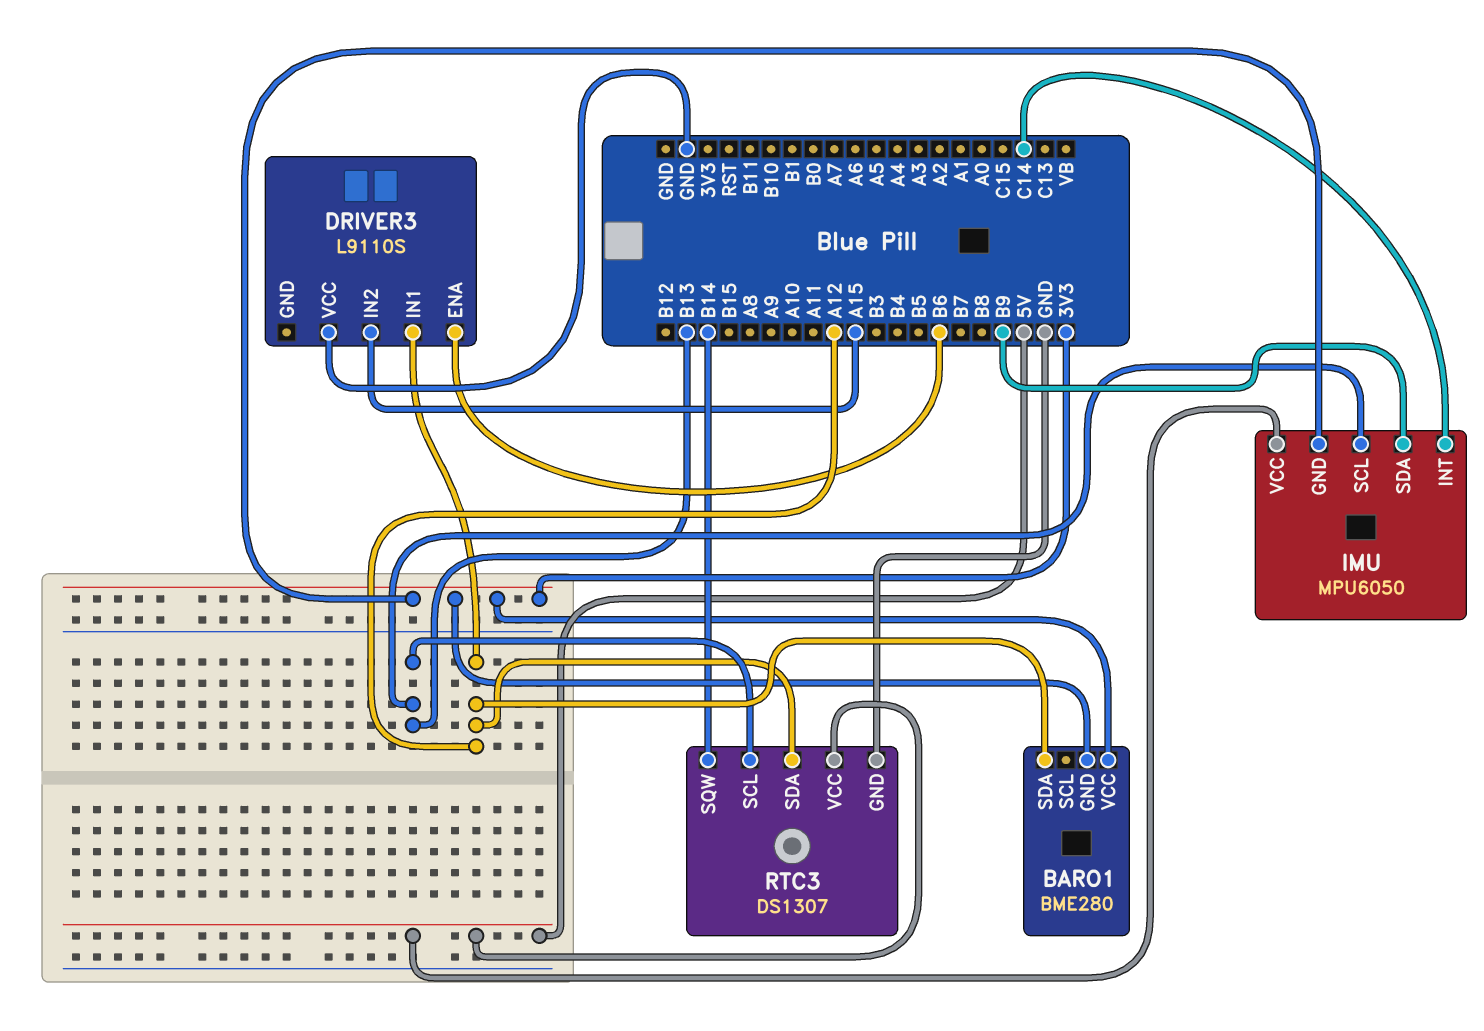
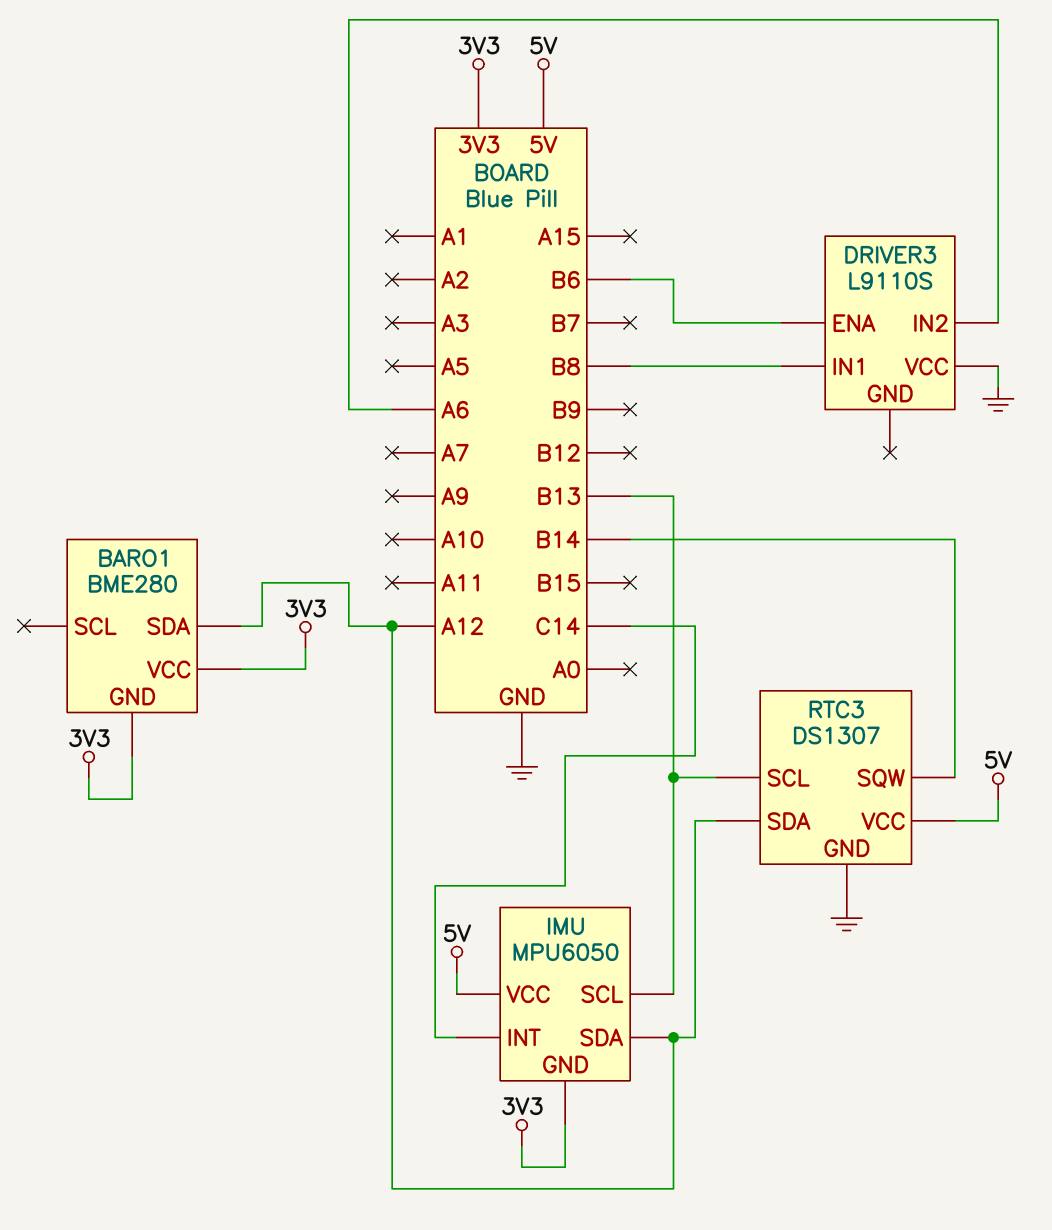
DRIVER3 pin IN1: A12 -> B8
DRIVER3 pin IN2: A15 -> A6
IMU pin SDA: B9 -> A12

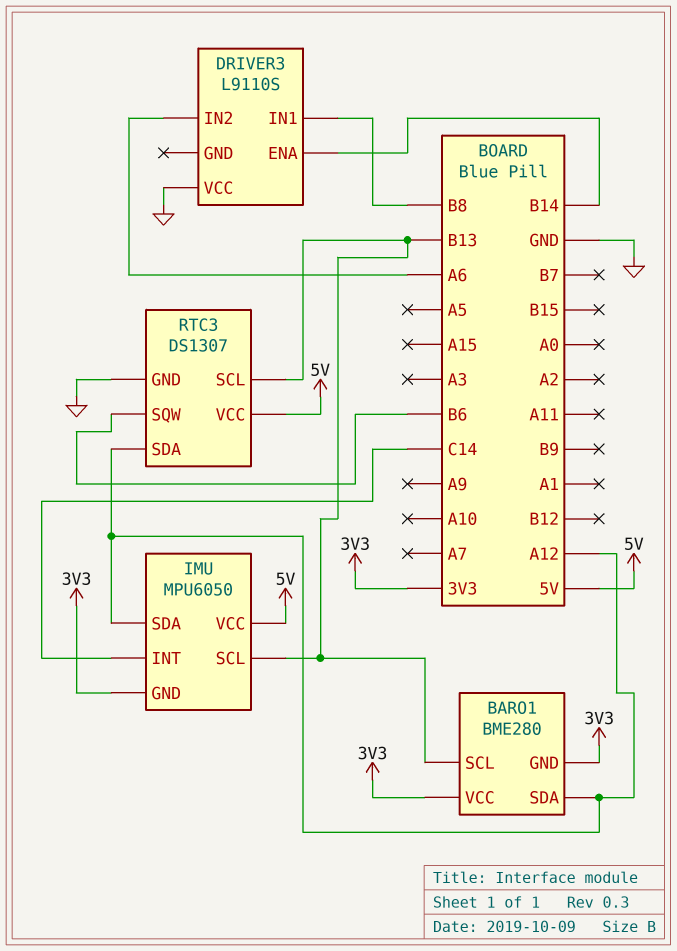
BARO1 pin SCL: none -> B13
DRIVER3 pin ENA: B6 -> B14
RTC3 pin SQW: B14 -> B6

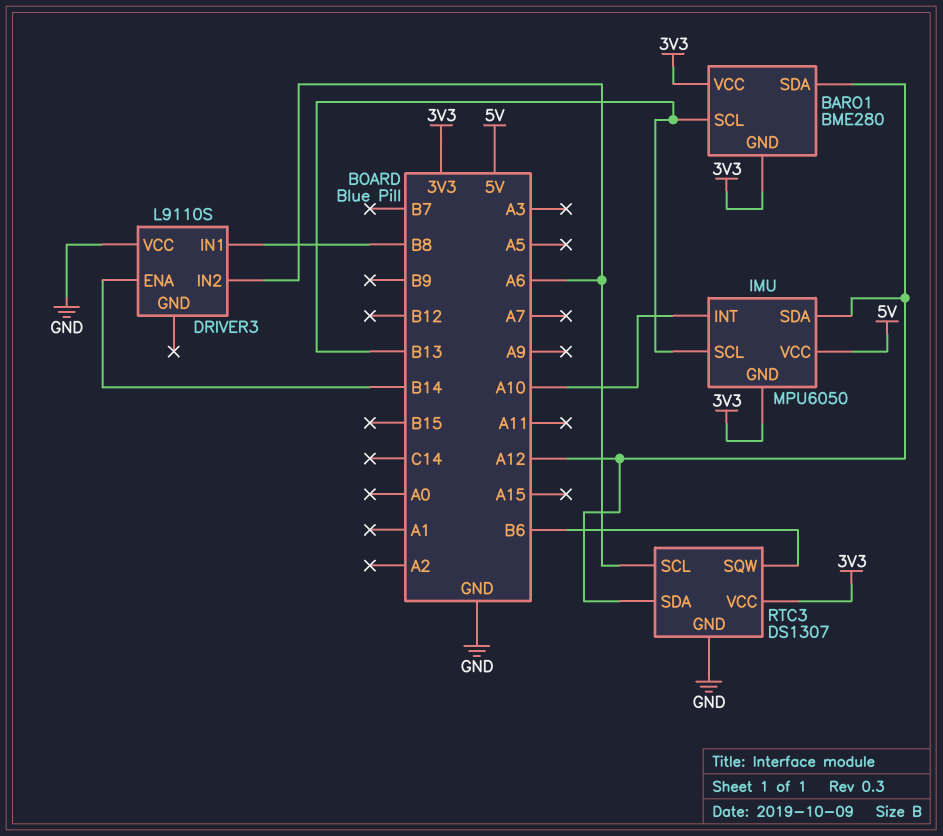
IMU pin INT: C14 -> A10
RTC3 pin SCL: B13 -> A6
RTC3 pin VCC: 5V -> 3V3

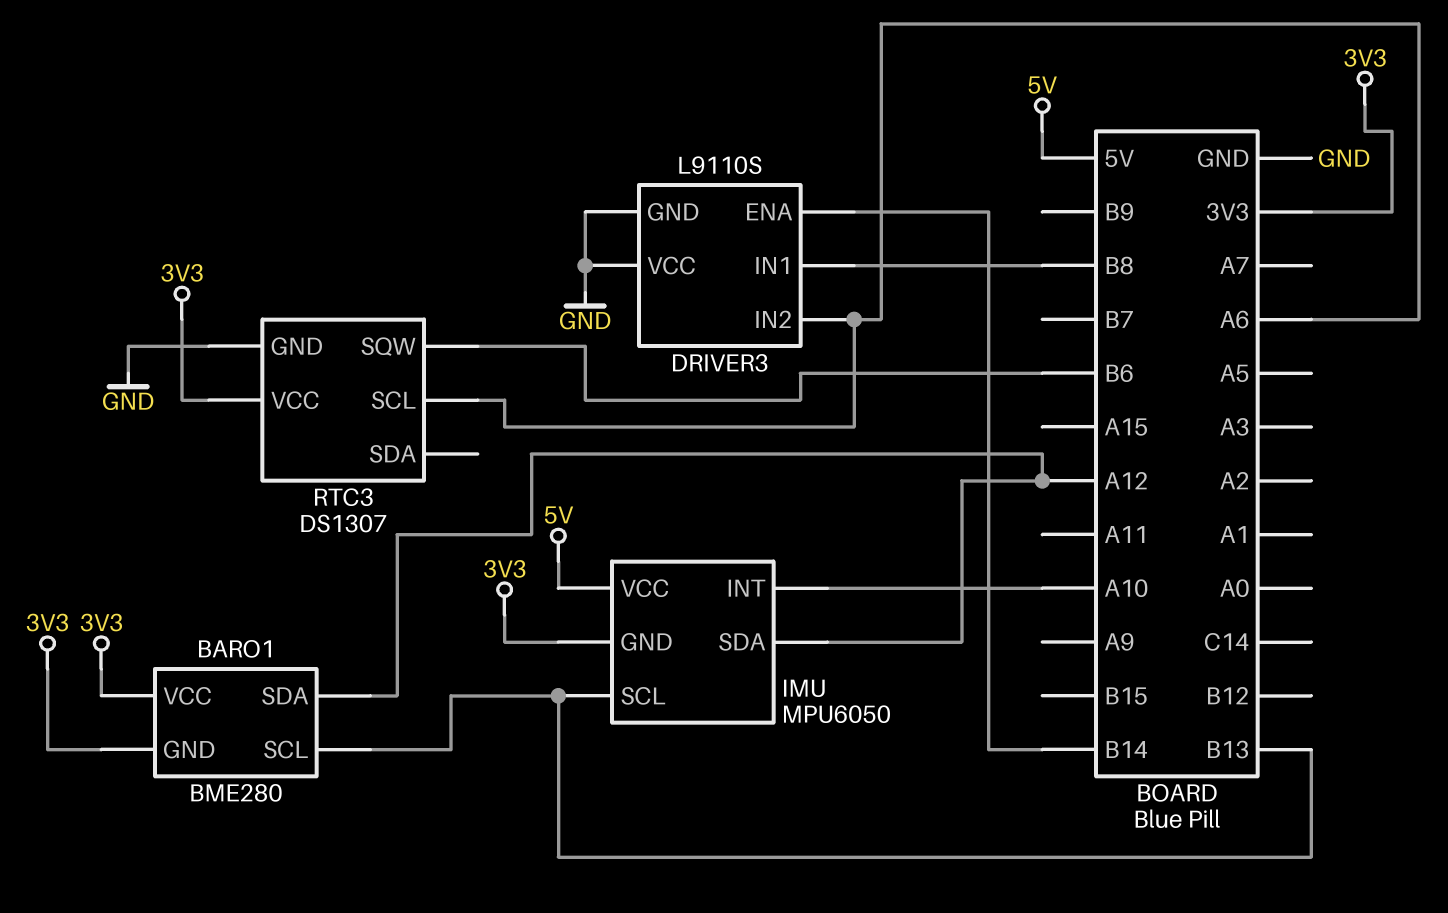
DRIVER3 pin GND: none -> GND
RTC3 pin SDA: A12 -> none

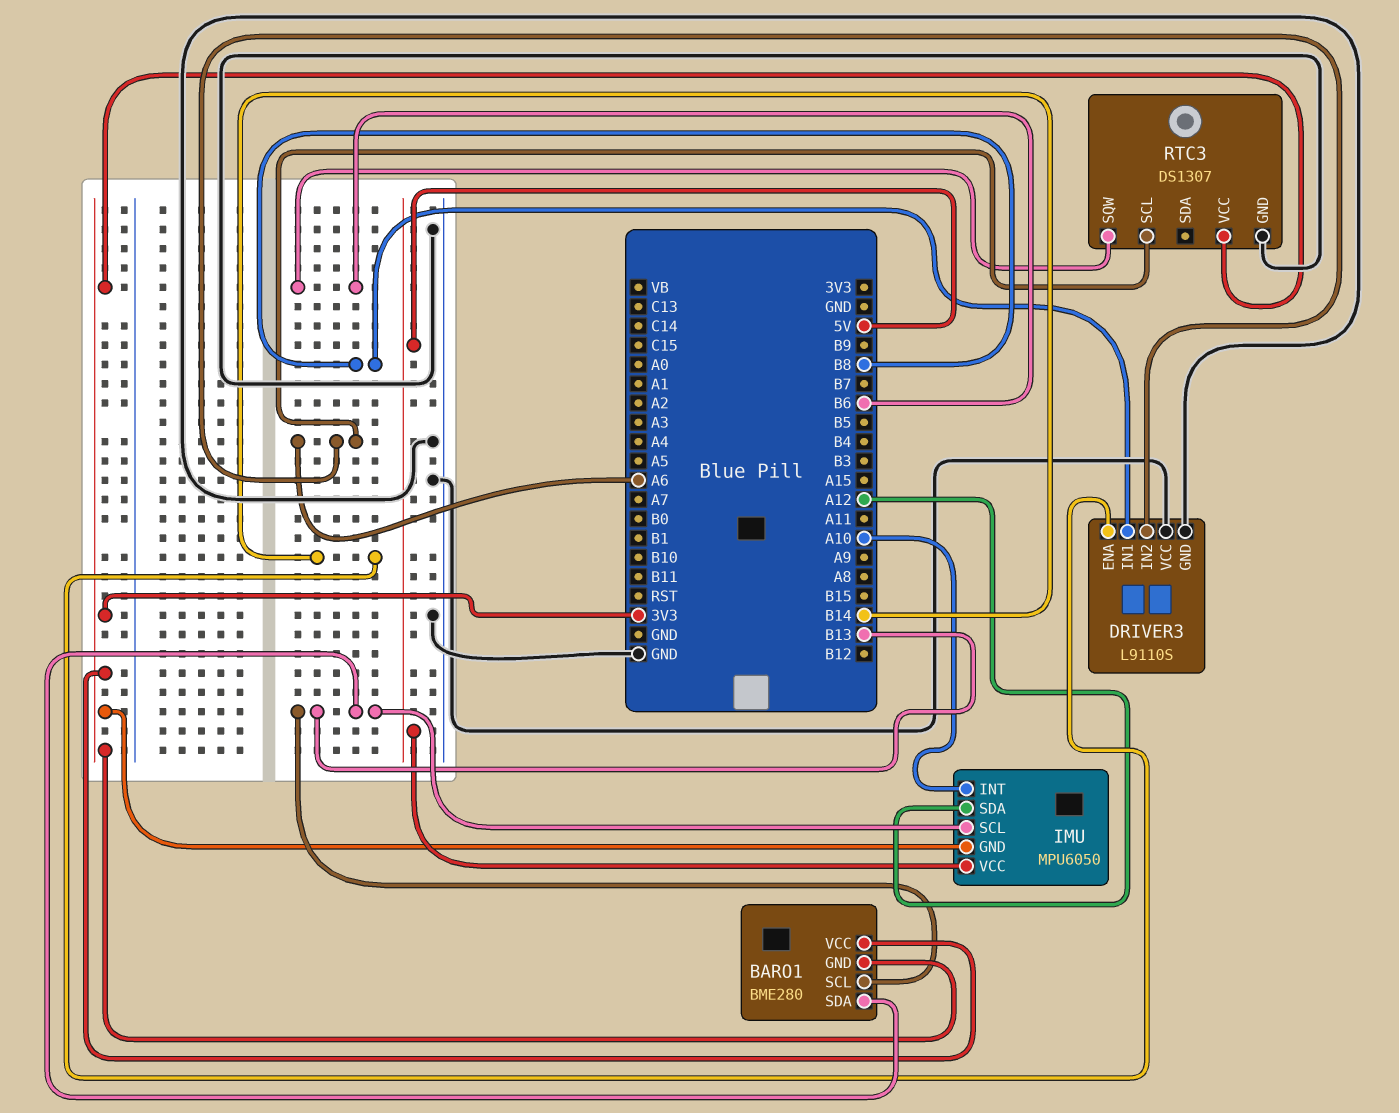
BARO1 pin SDA: A12 -> B13

